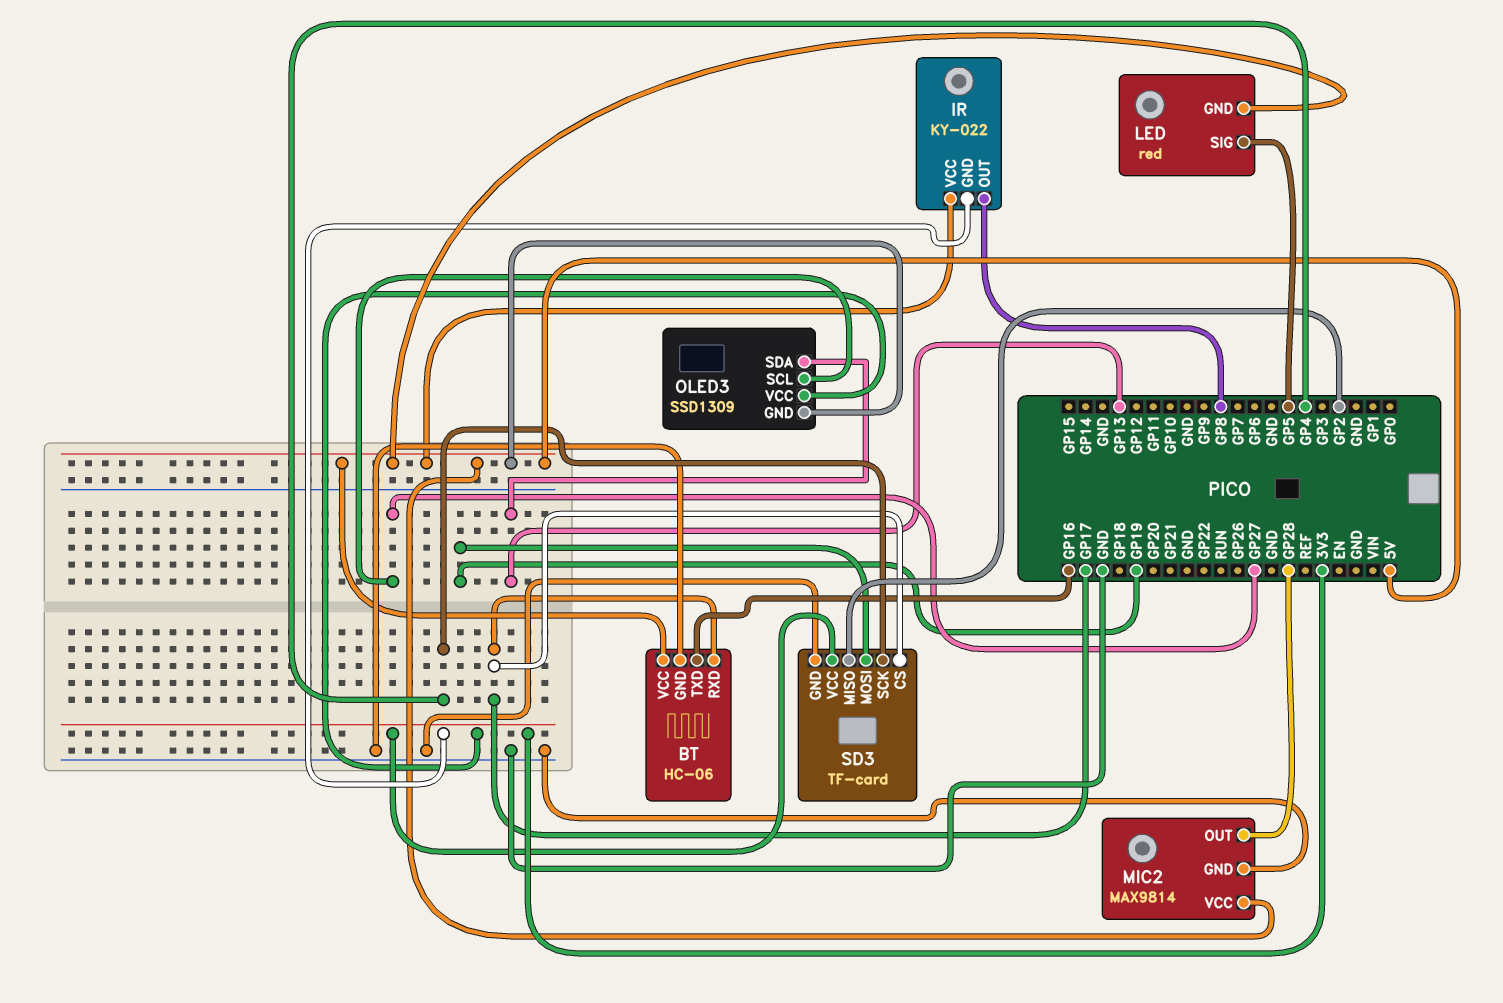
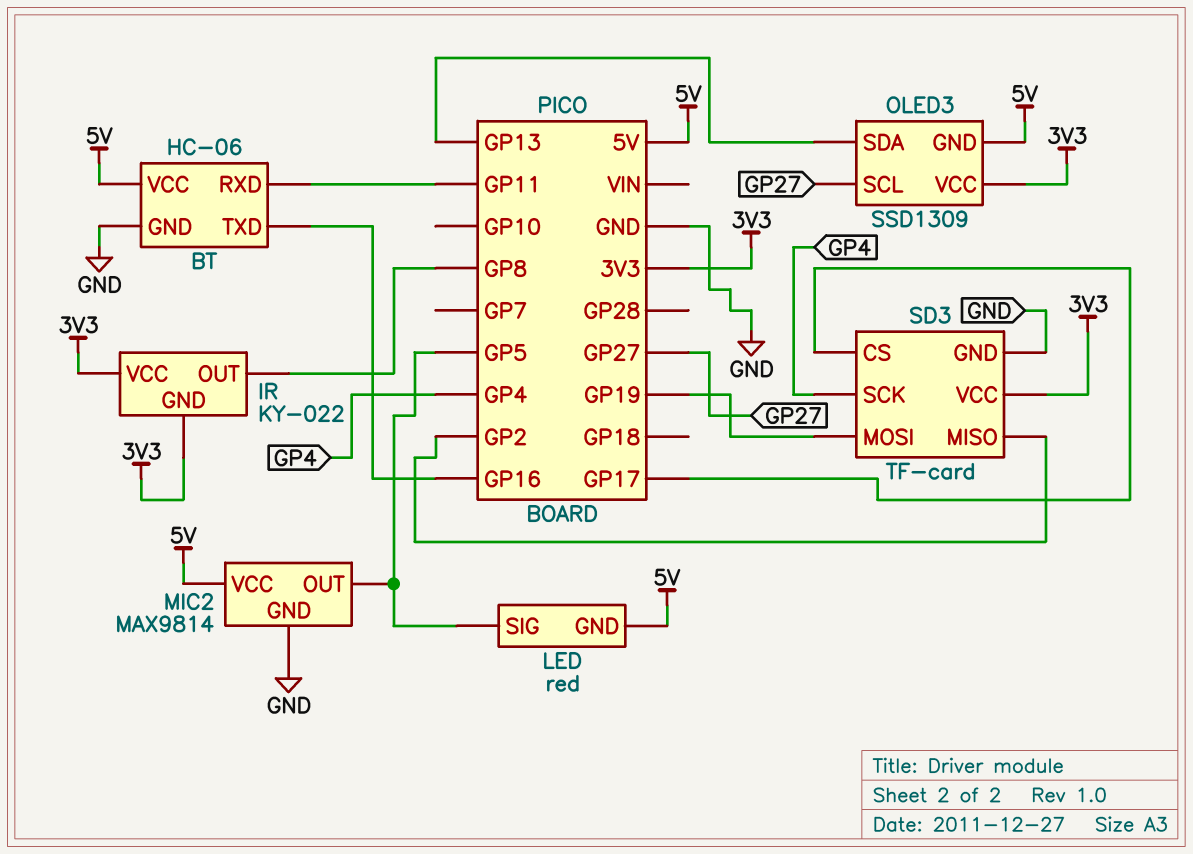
BT pin RXD: GP17 -> GP11
IR pin VCC: 5V -> 3V3
MIC2 pin OUT: GP28 -> GP5

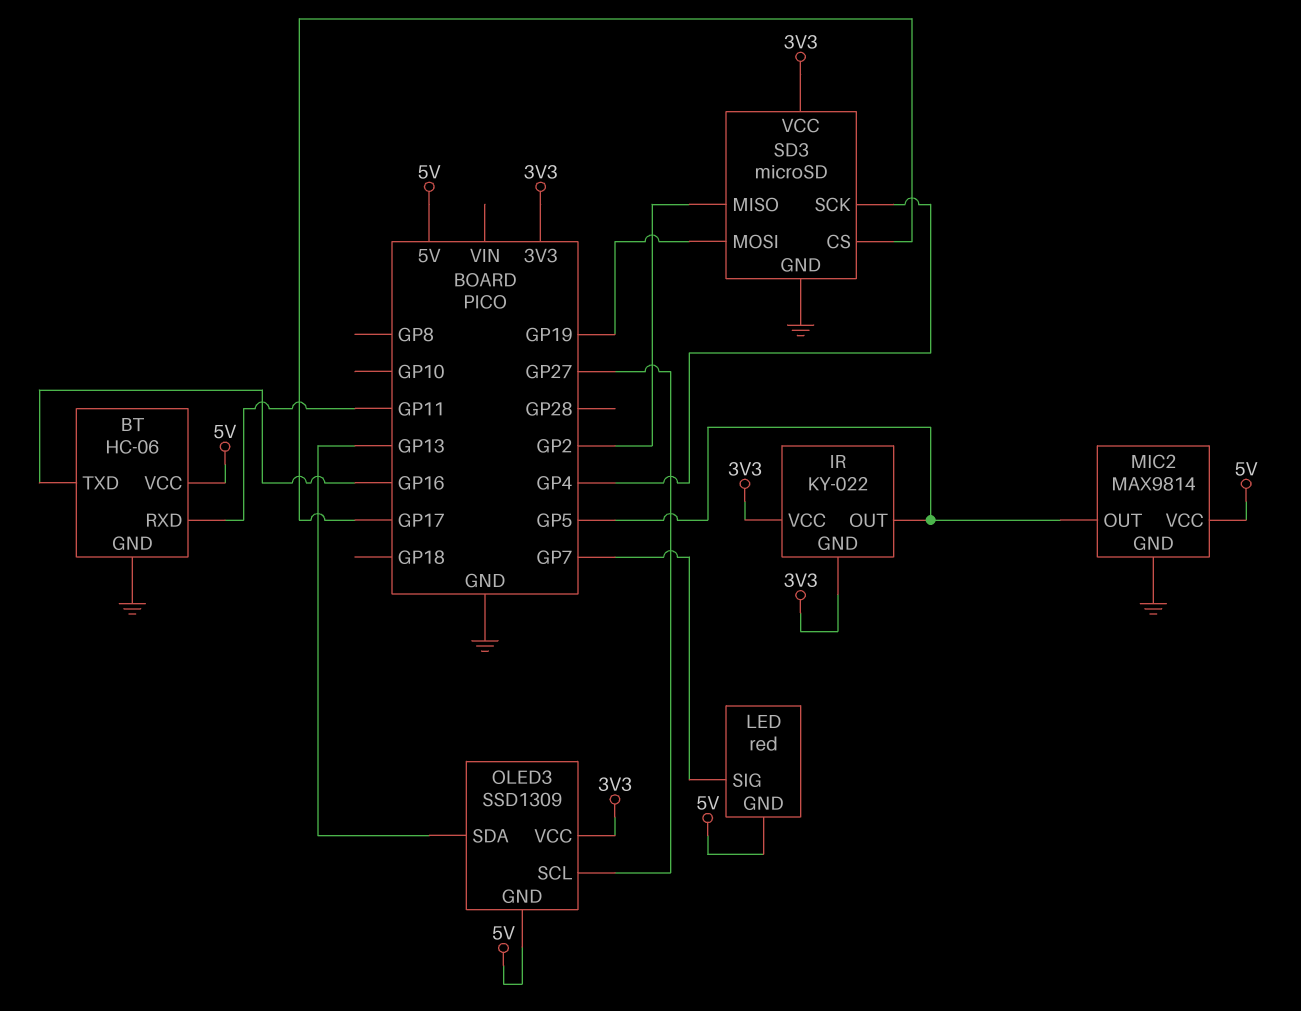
IR pin OUT: GP8 -> GP5
LED pin SIG: GP5 -> GP7
SD3: TF-card -> microSD

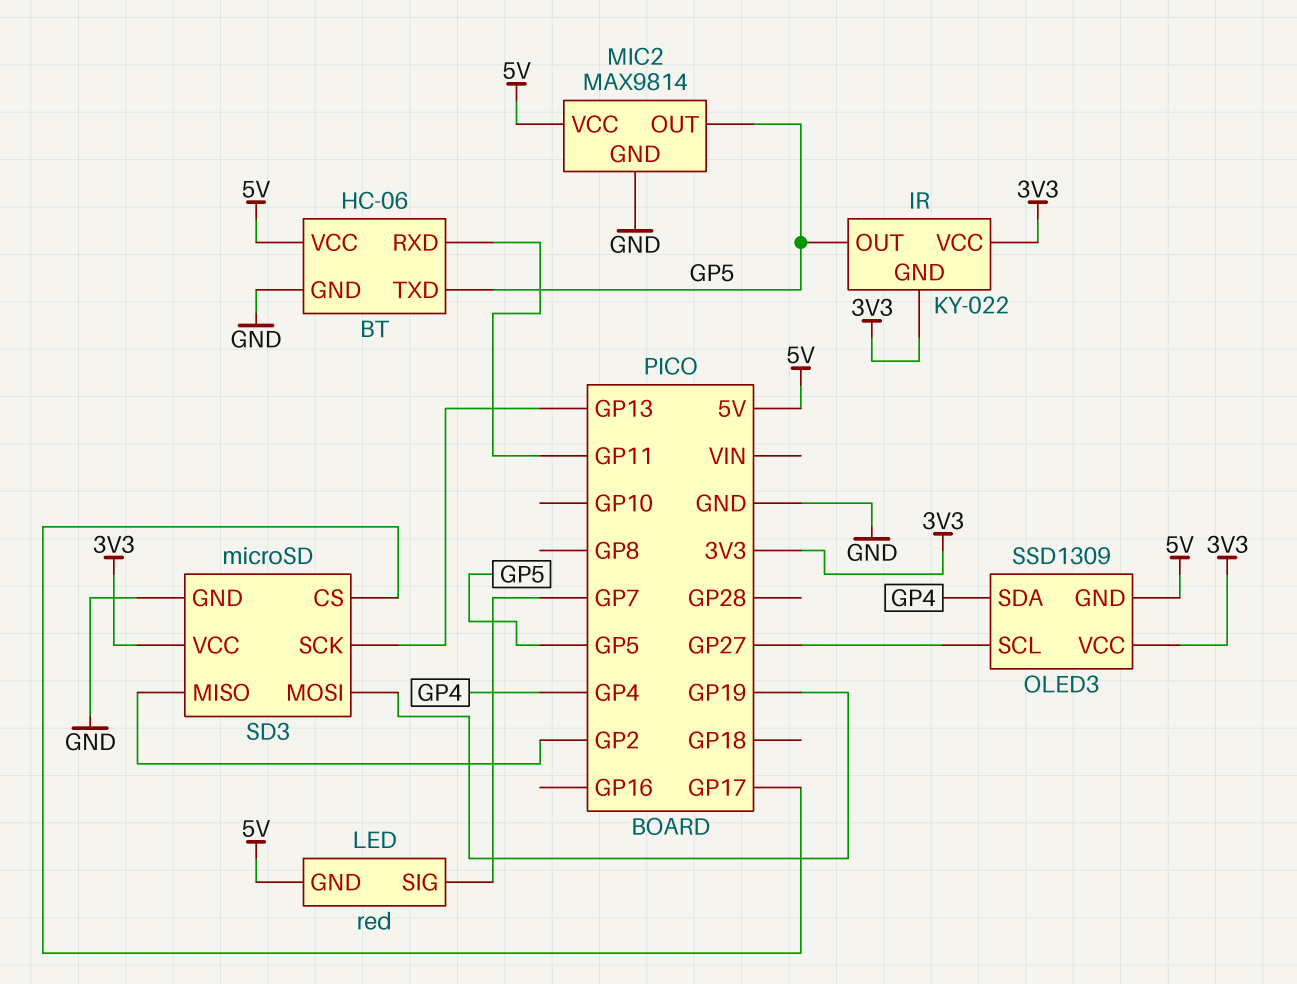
BT pin TXD: GP16 -> GP5
OLED3 pin SDA: GP13 -> GP4
SD3 pin SCK: GP4 -> GP13

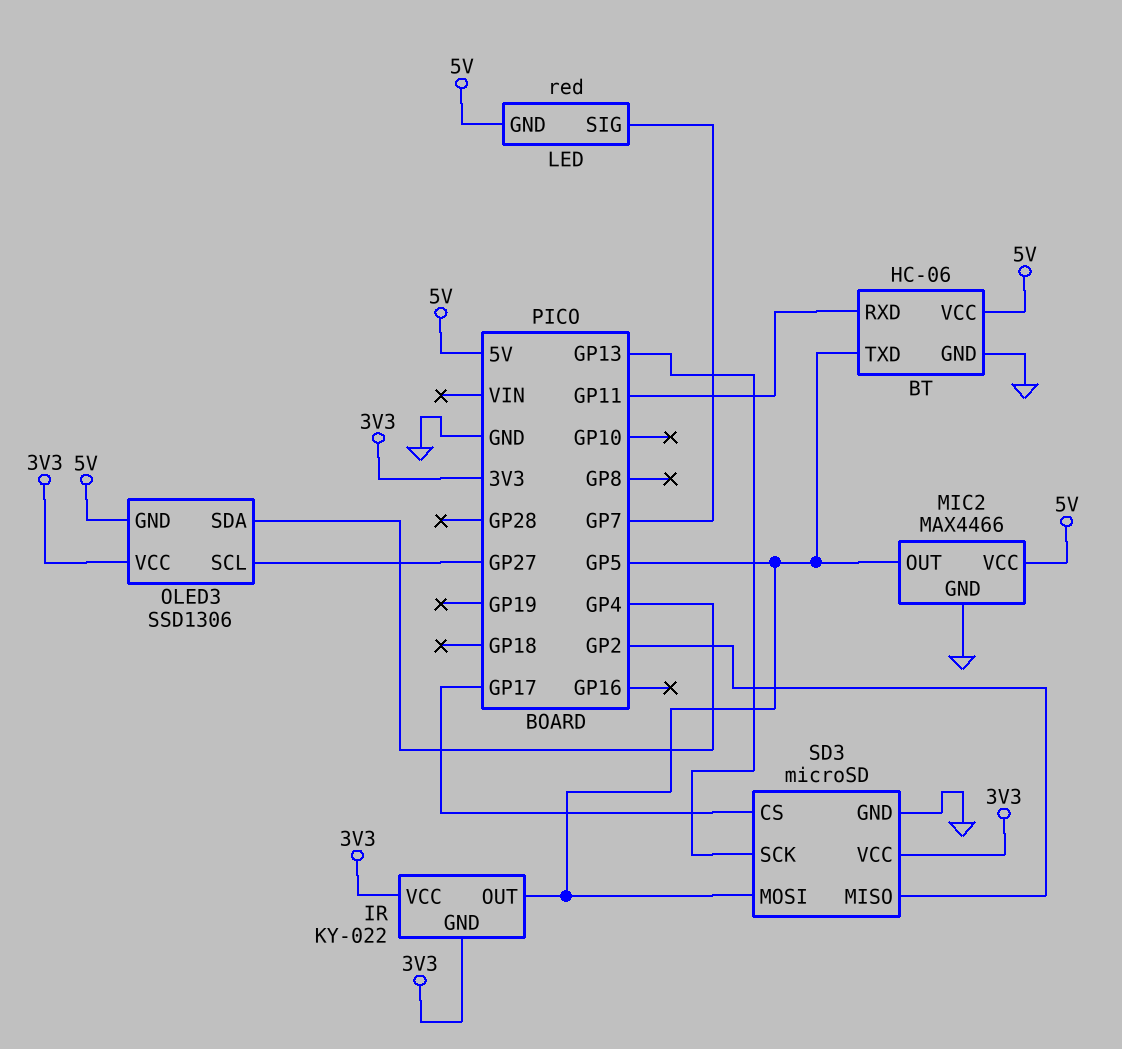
MIC2: MAX9814 -> MAX4466
OLED3: SSD1309 -> SSD1306
SD3 pin MOSI: GP19 -> GP5

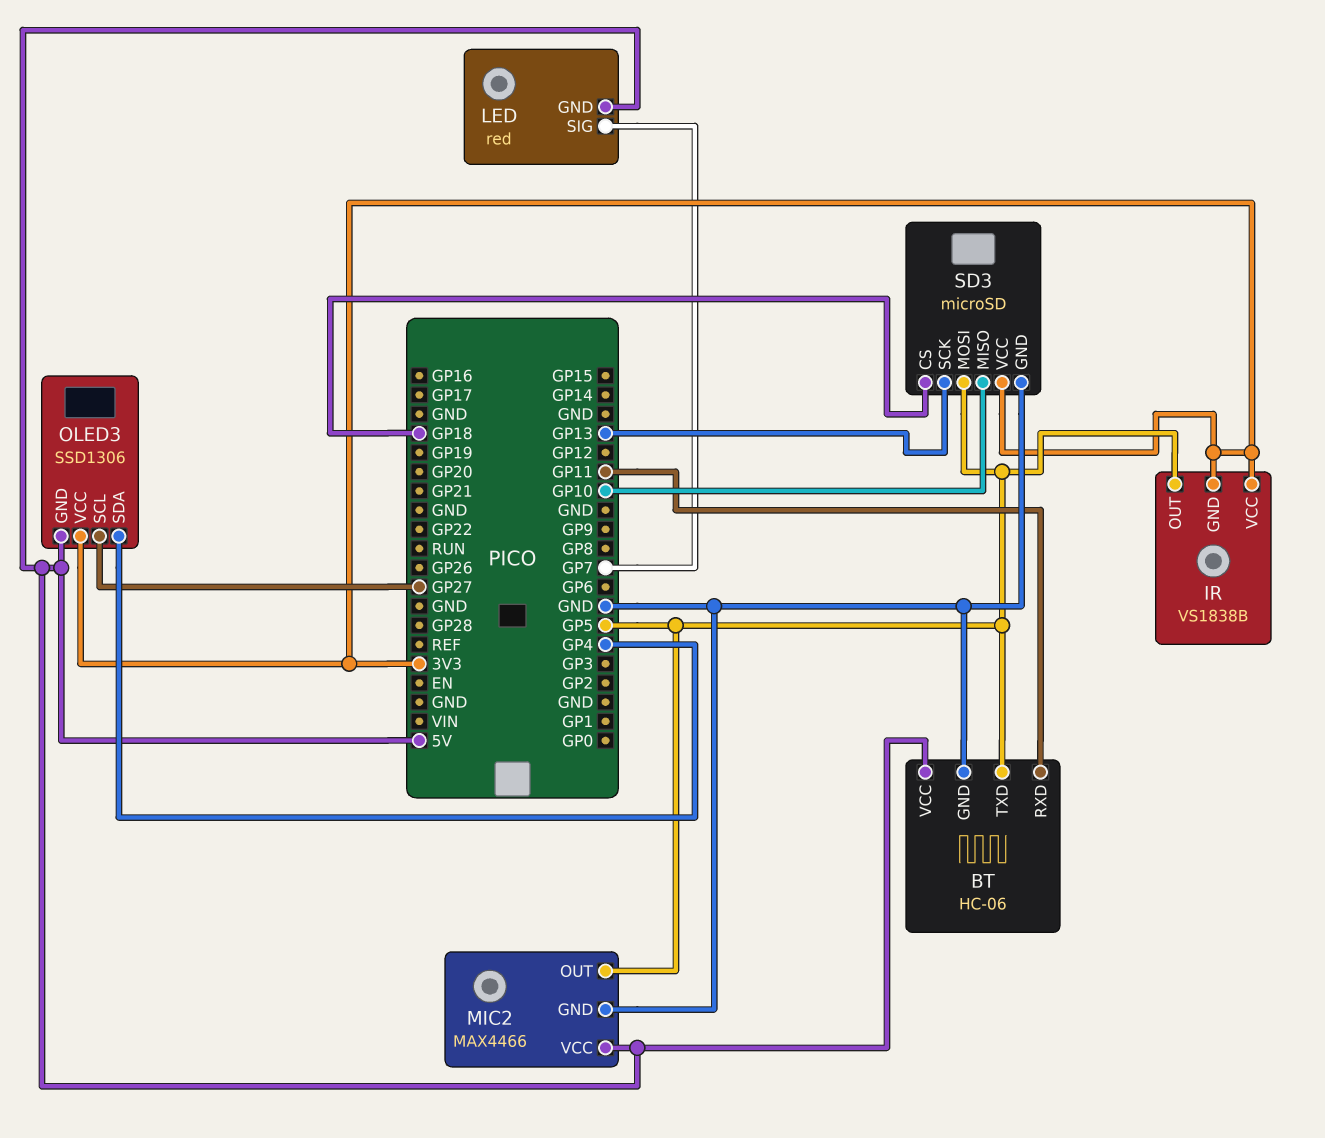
IR: KY-022 -> VS1838B
SD3 pin CS: GP17 -> GP18
SD3 pin MISO: GP2 -> GP10

